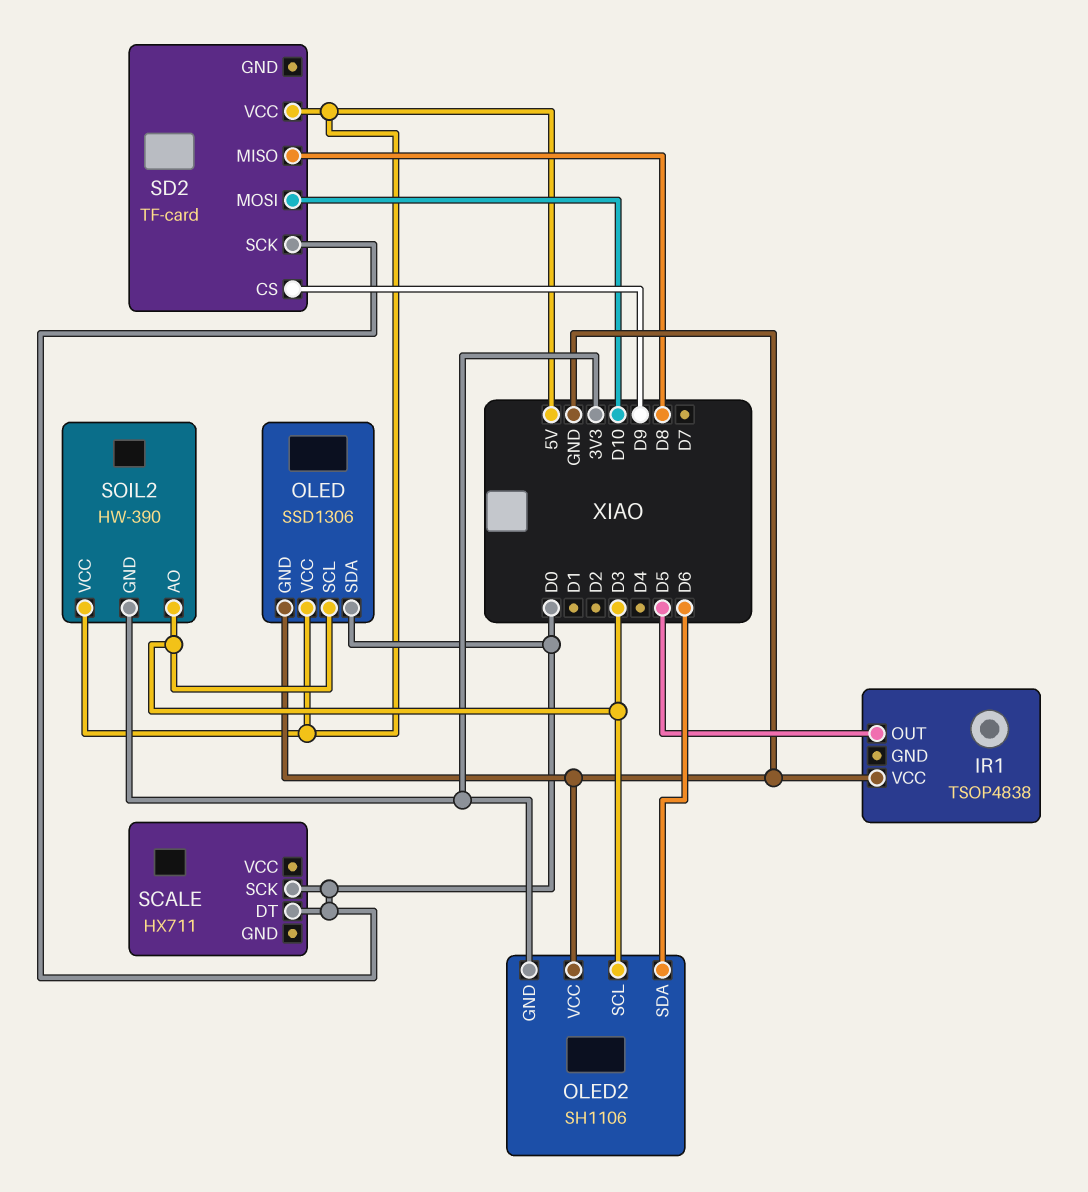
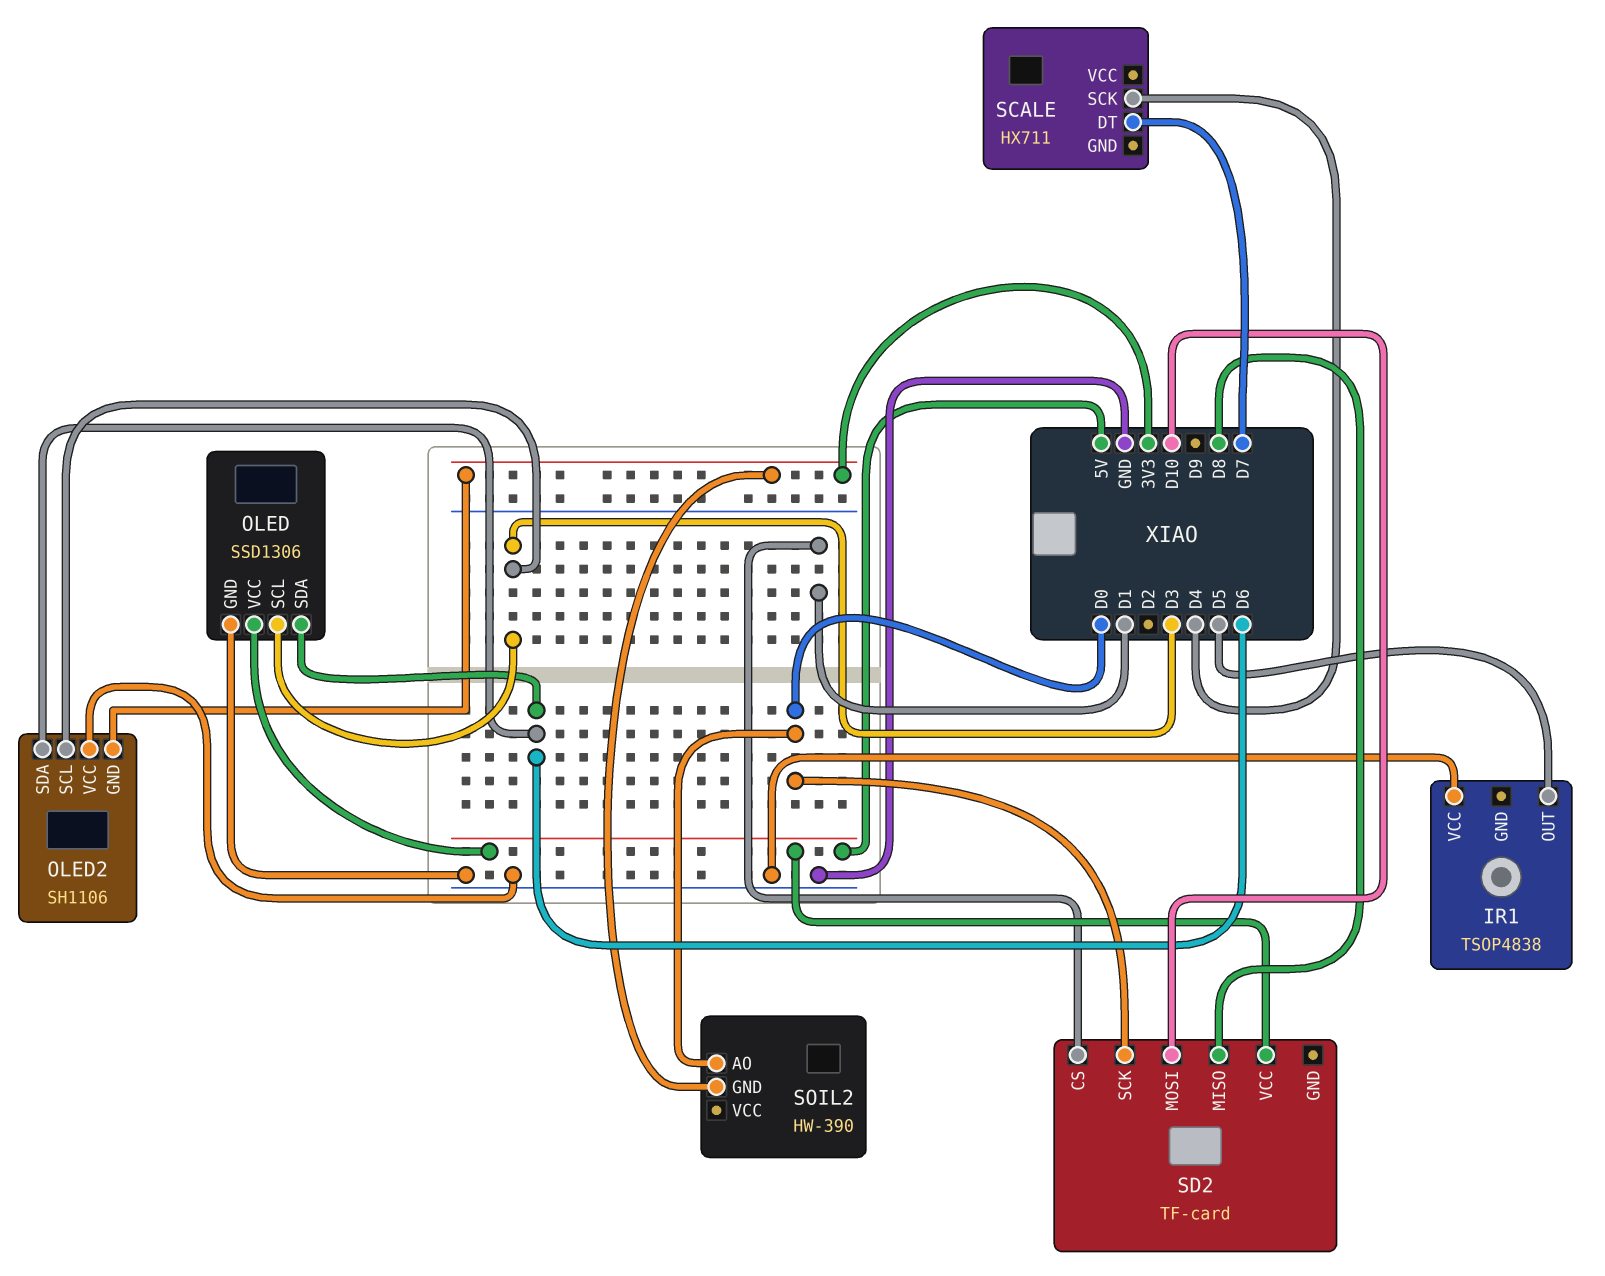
OLED pin SDA: D0 -> D6
SCALE pin DT: D0 -> D7
SCALE pin SCK: D0 -> D4
SD2 pin CS: D9 -> D1
SOIL2 pin AO: D3 -> D0
SOIL2 pin VCC: 5V -> none

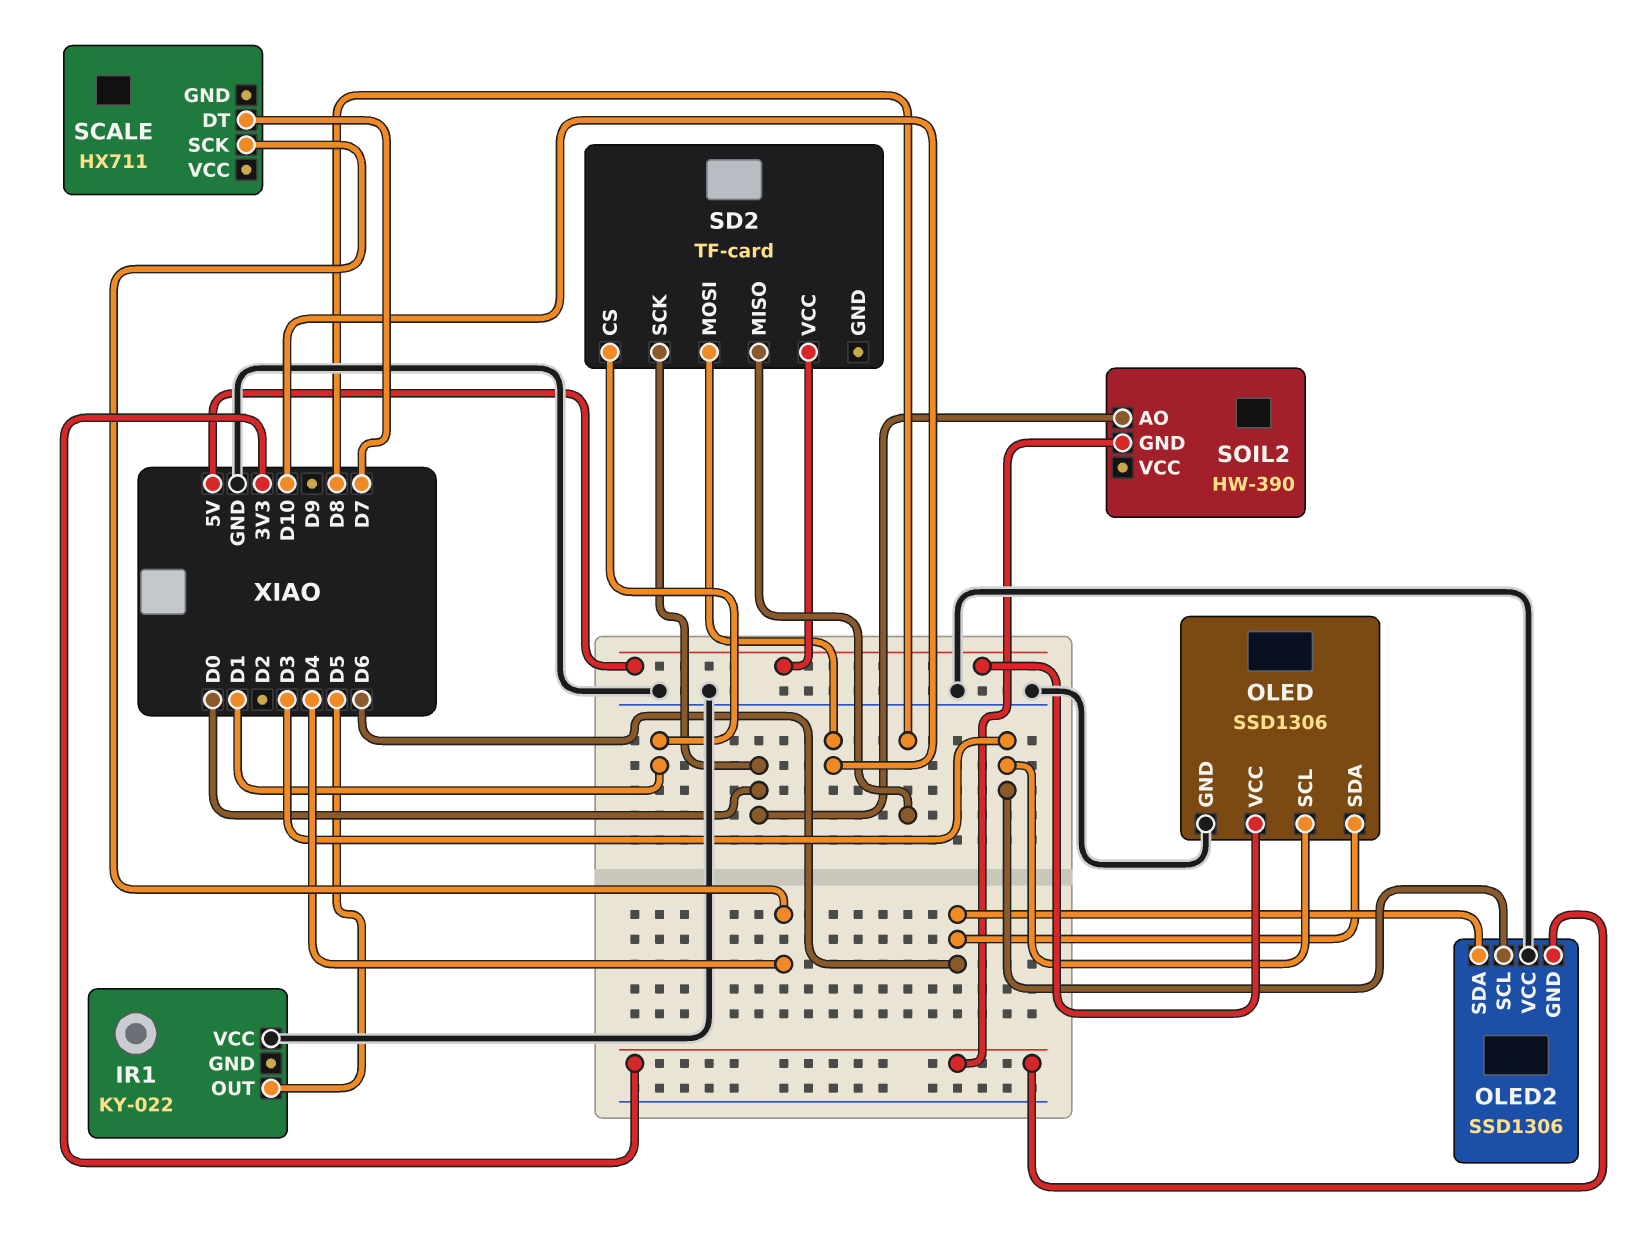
IR1: TSOP4838 -> KY-022
OLED2: SH1106 -> SSD1306

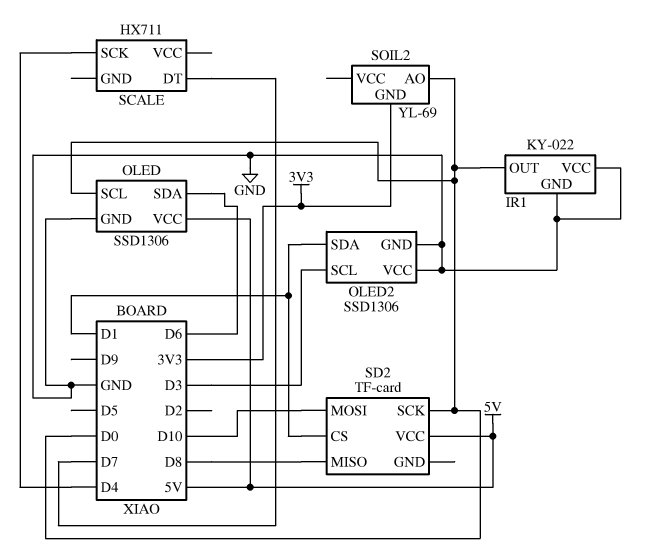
IR1 pin GND: none -> GND
IR1 pin OUT: D5 -> D0
OLED pin SCL: D3 -> D0
OLED2 pin GND: 3V3 -> GND
OLED2 pin SDA: D6 -> D1
SOIL2: HW-390 -> YL-69

